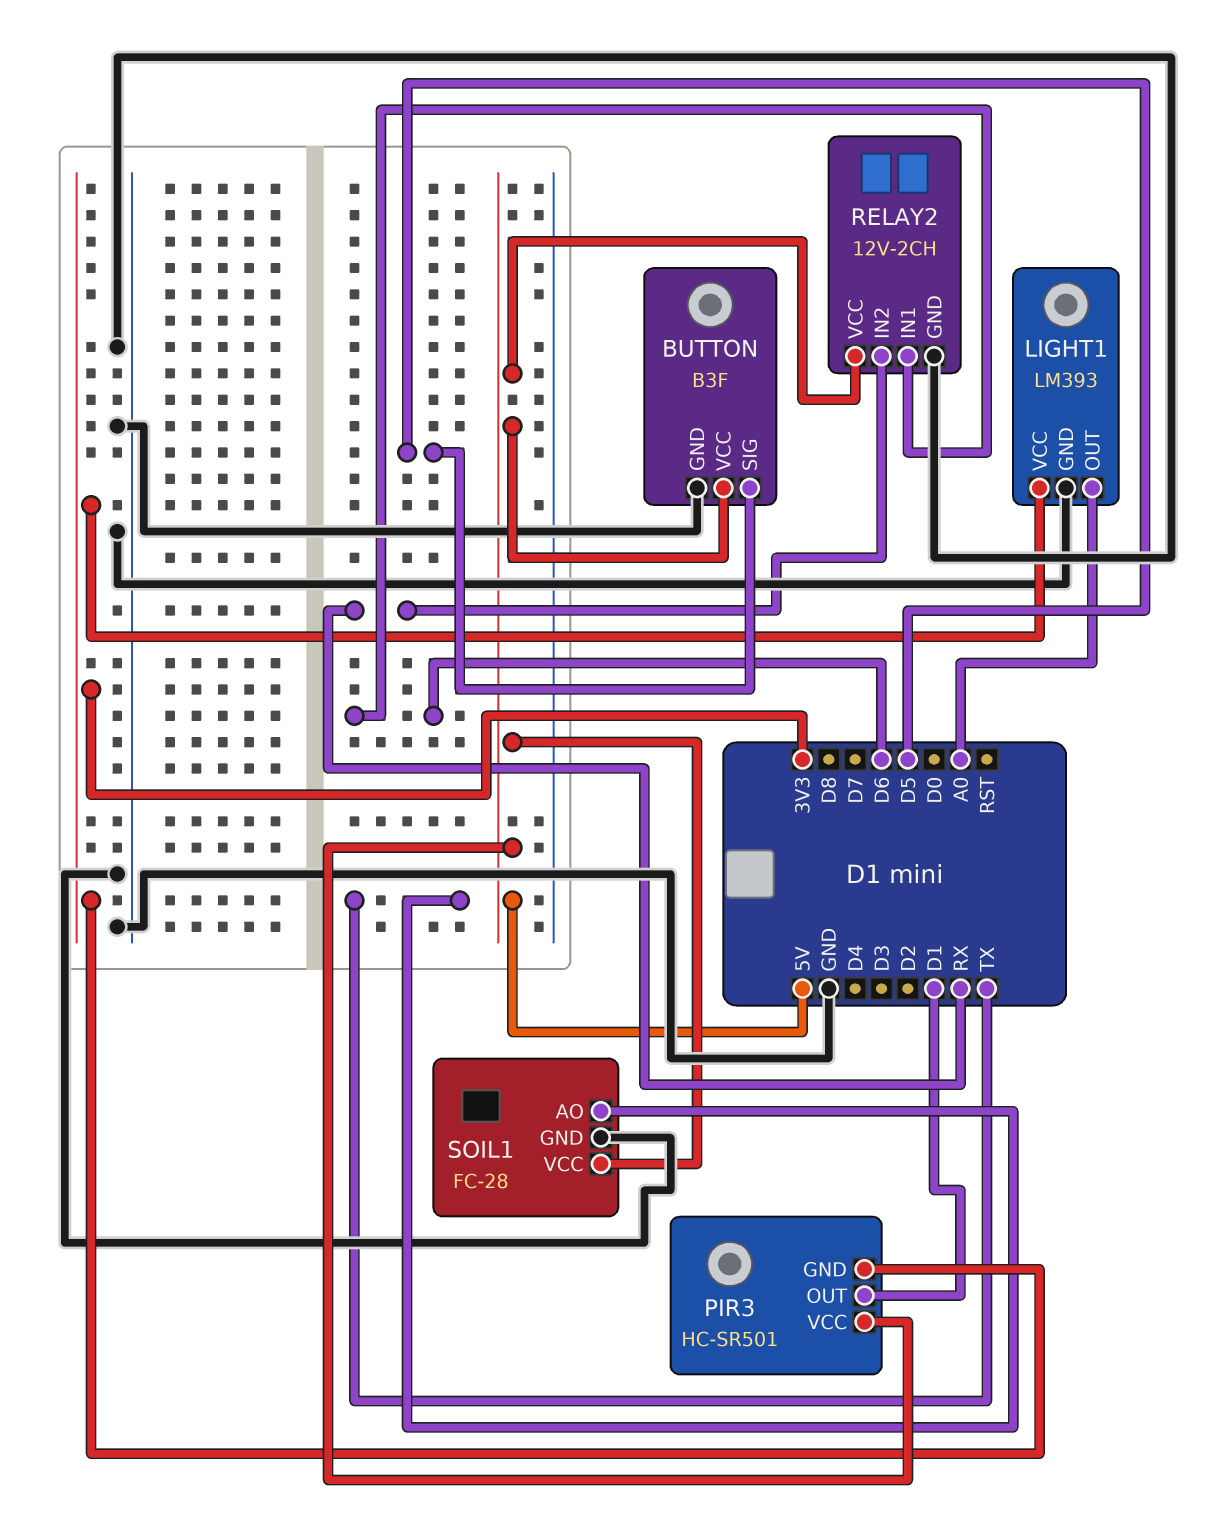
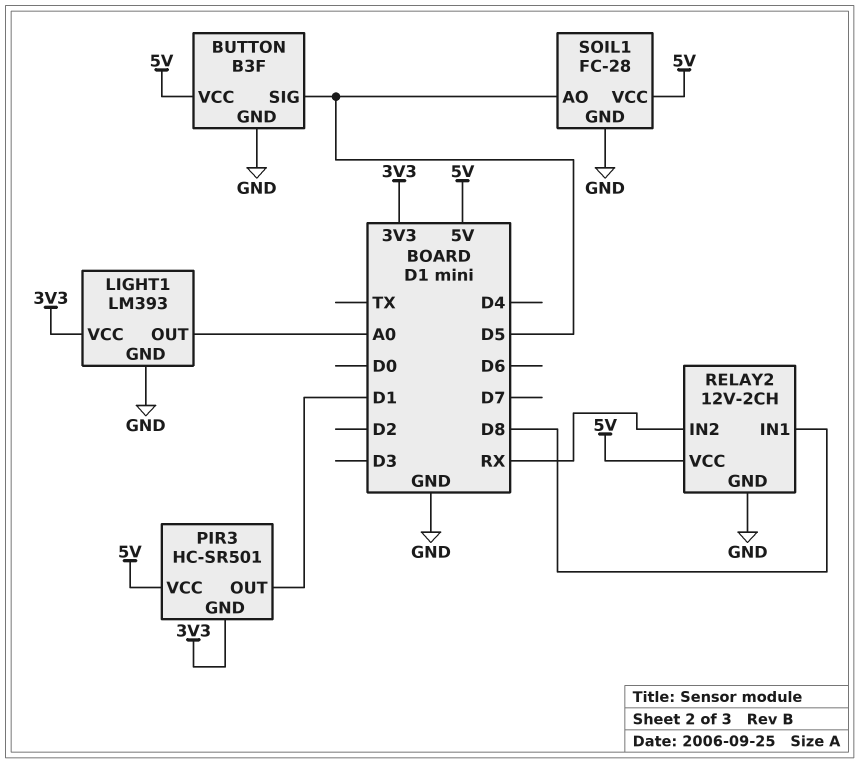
RELAY2 pin IN1: D6 -> D8
SOIL1 pin AO: TX -> D5

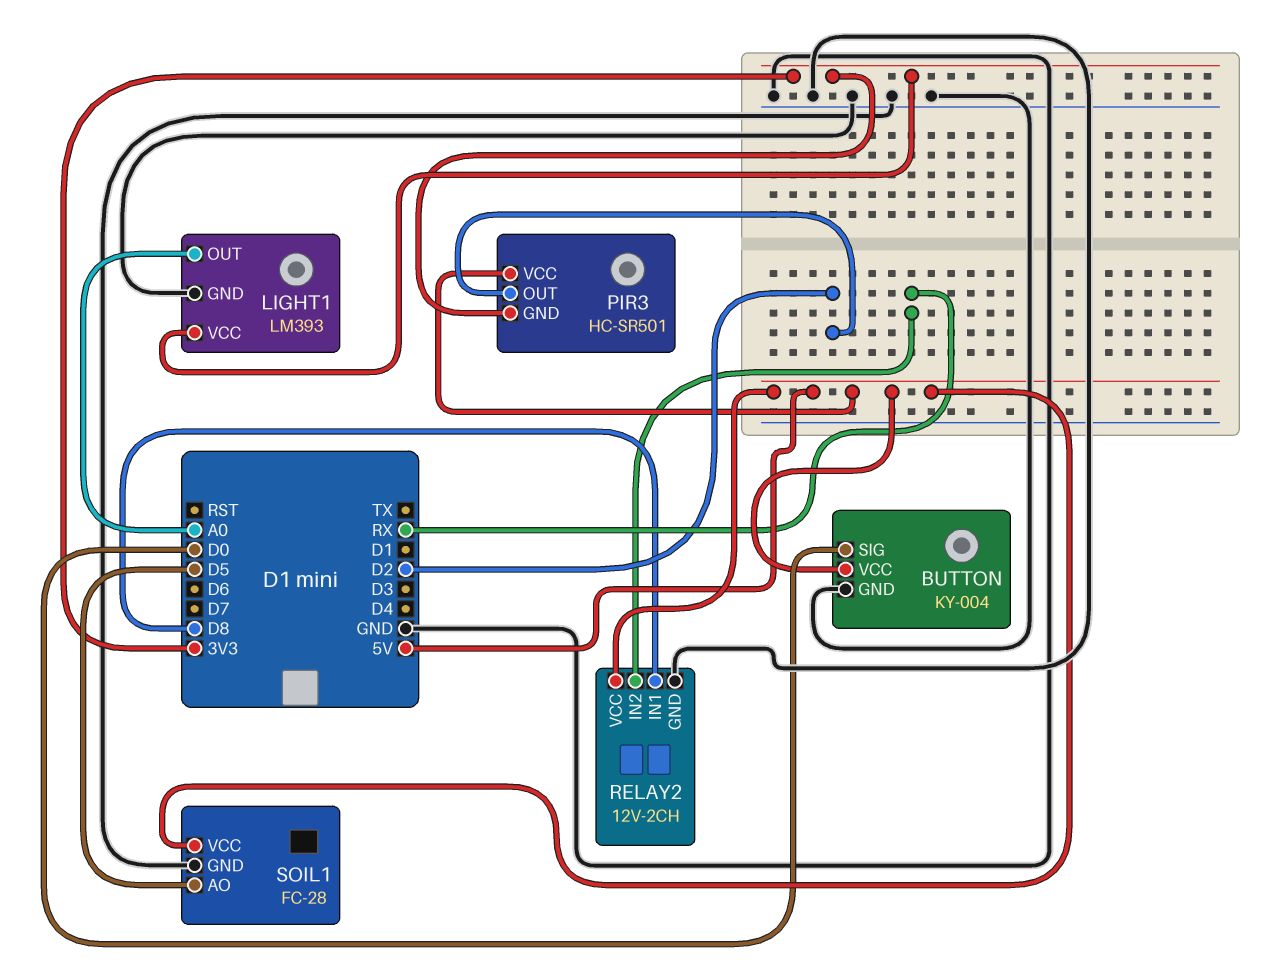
BUTTON: B3F -> KY-004
BUTTON pin SIG: D5 -> D0
PIR3 pin OUT: D1 -> D2

